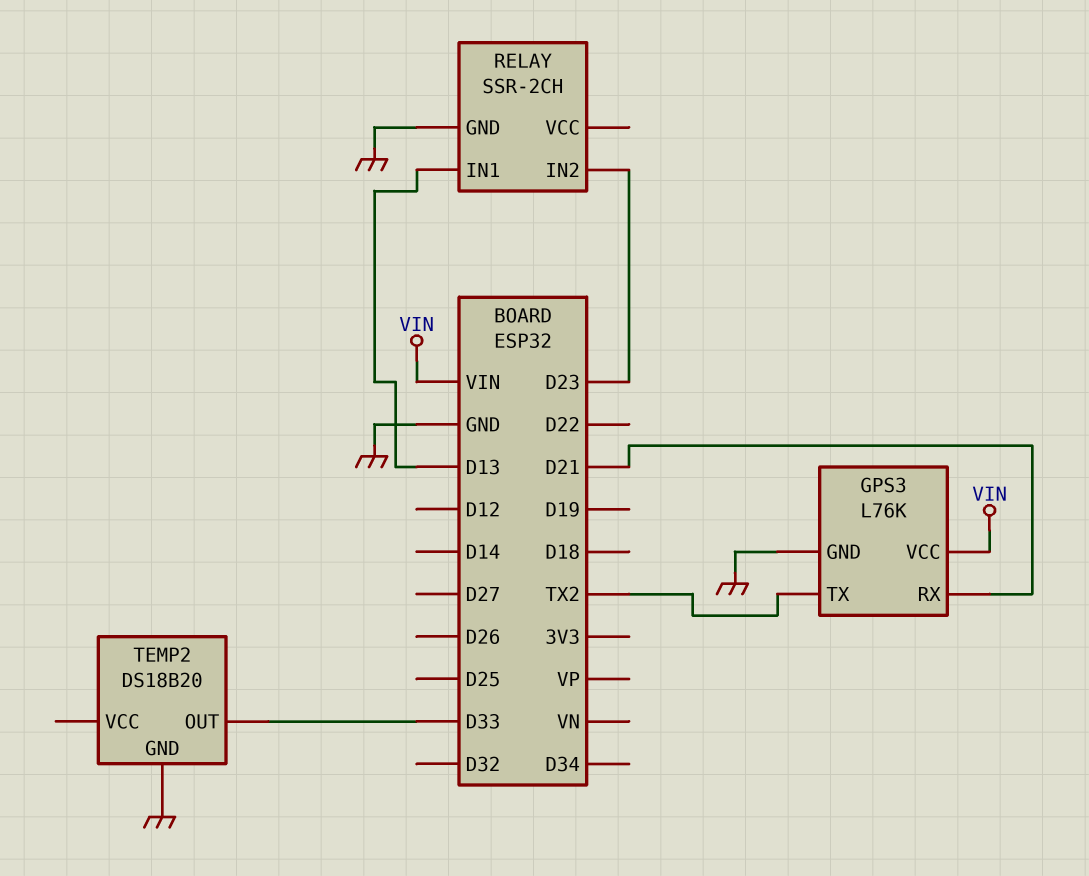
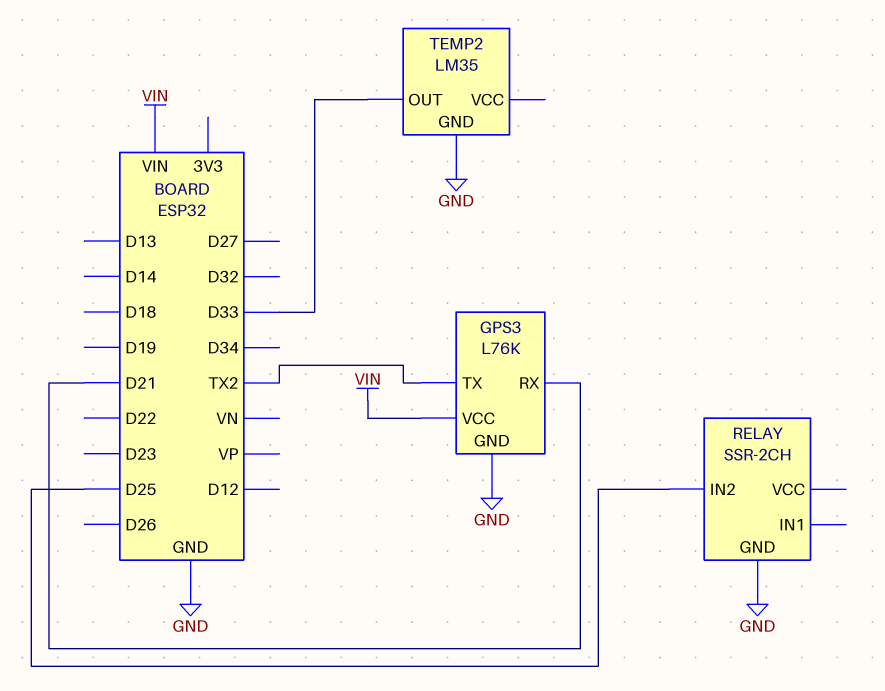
RELAY pin IN1: D13 -> none
RELAY pin IN2: D23 -> D25
TEMP2: DS18B20 -> LM35

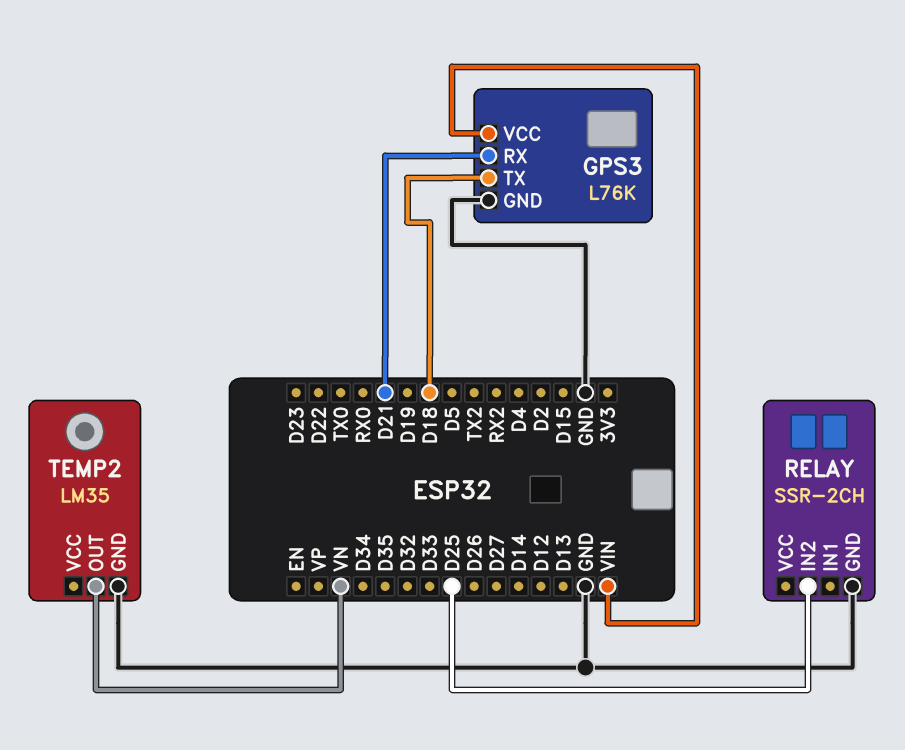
GPS3 pin TX: TX2 -> D18
TEMP2 pin OUT: D33 -> VN

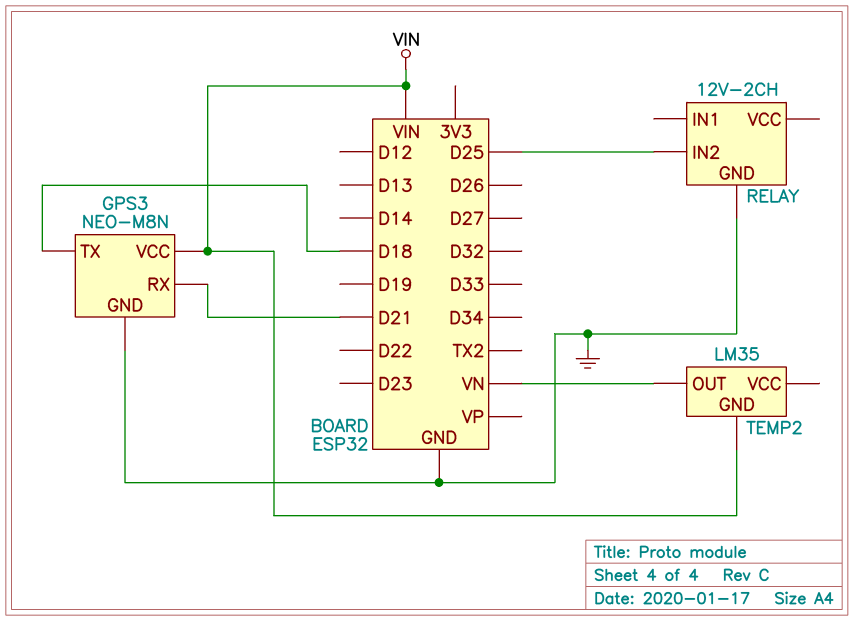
GPS3: L76K -> NEO-M8N
RELAY: SSR-2CH -> 12V-2CH
TEMP2 pin GND: GND -> VIN

